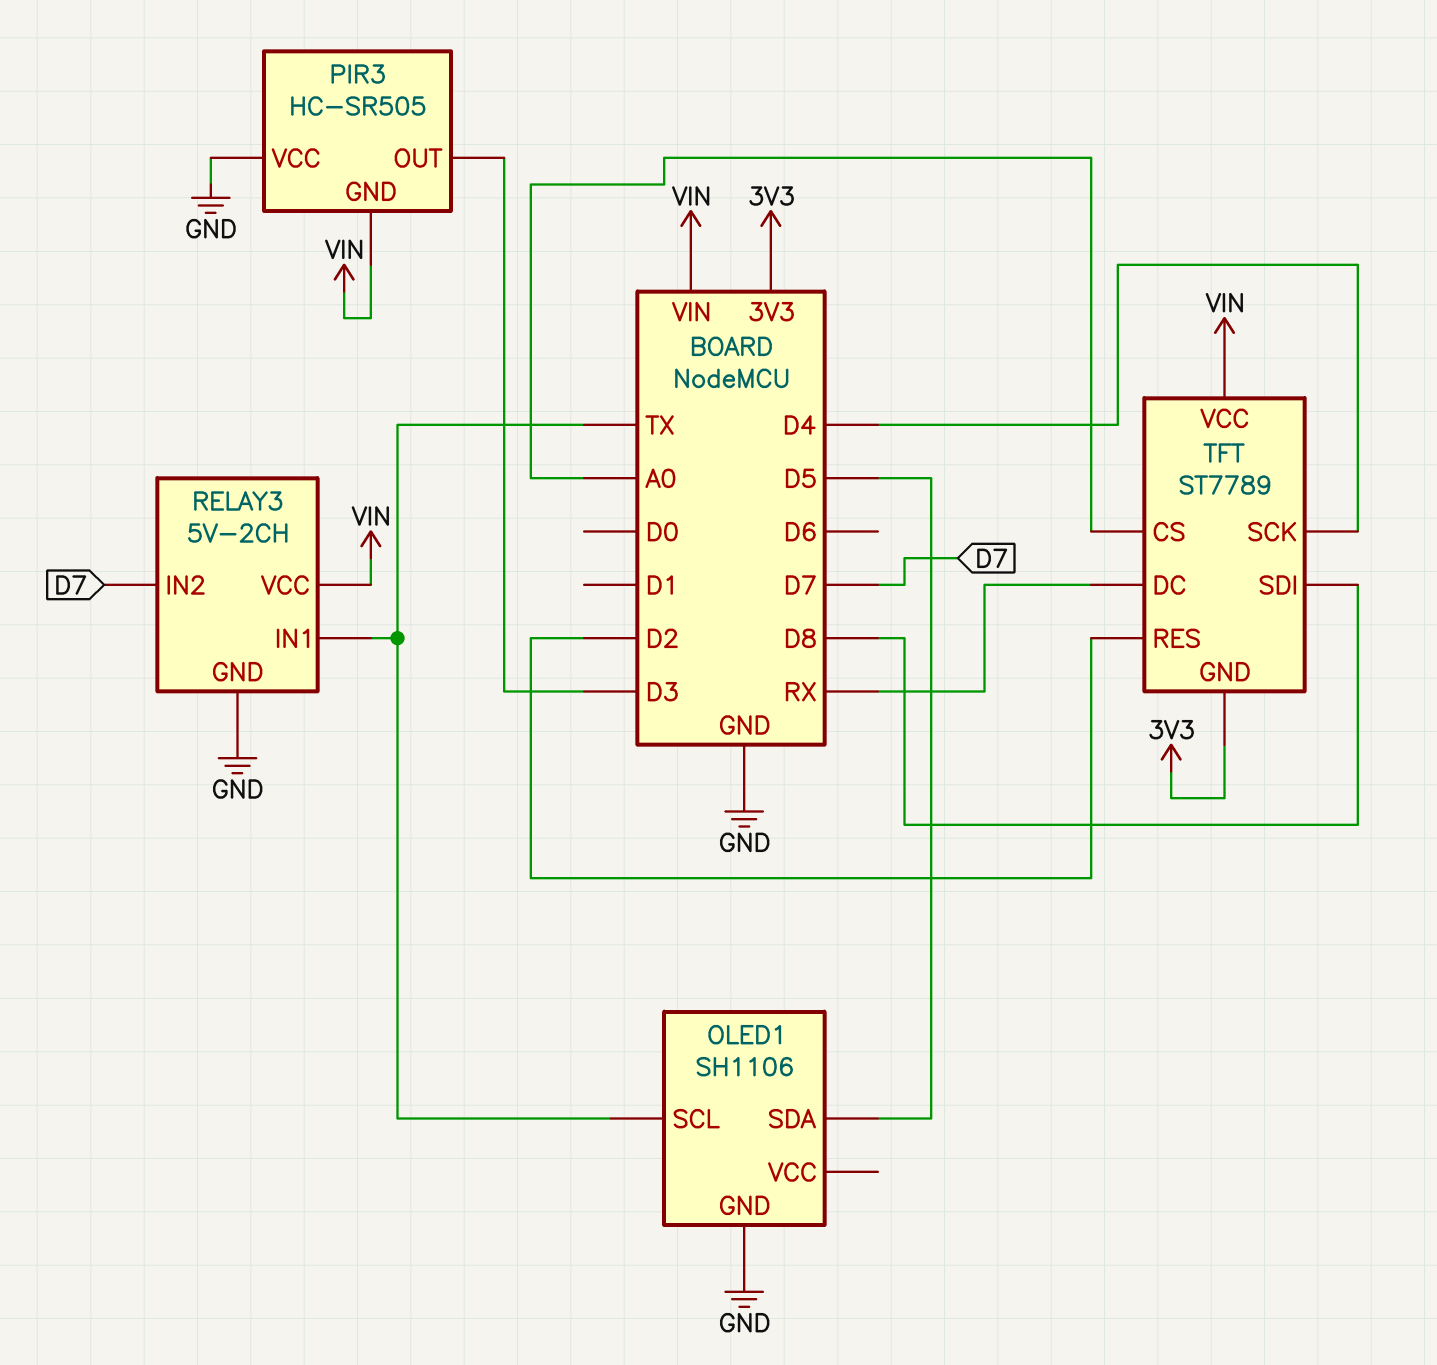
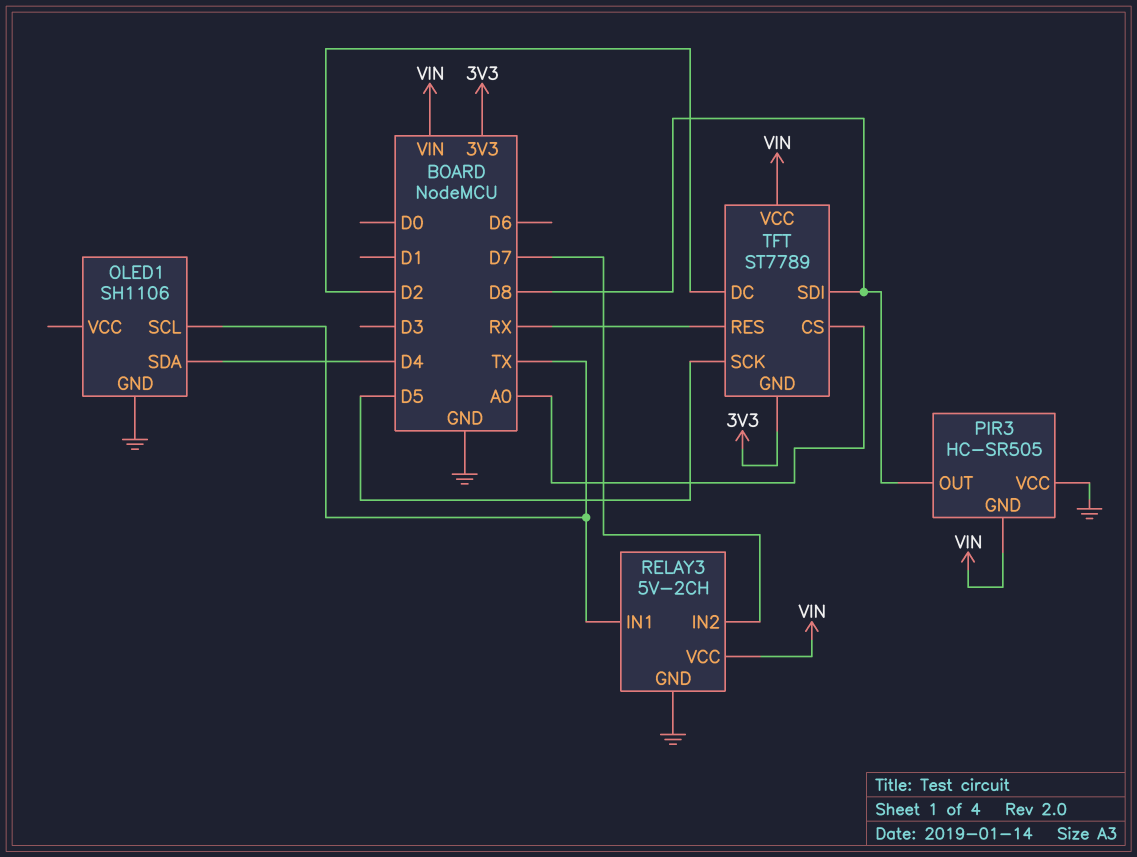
OLED1 pin SDA: D5 -> D4
PIR3 pin OUT: D3 -> D8
TFT pin DC: RX -> D2
TFT pin RES: D2 -> RX
TFT pin SCK: D4 -> D5

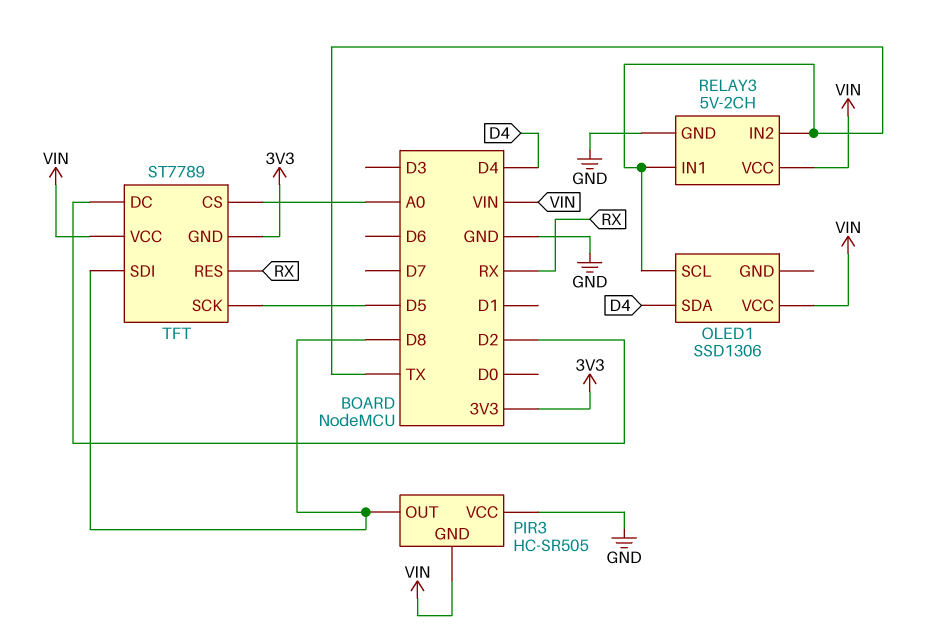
OLED1: SH1106 -> SSD1306
OLED1 pin GND: GND -> none
OLED1 pin VCC: none -> VIN
RELAY3 pin IN2: D7 -> TX

